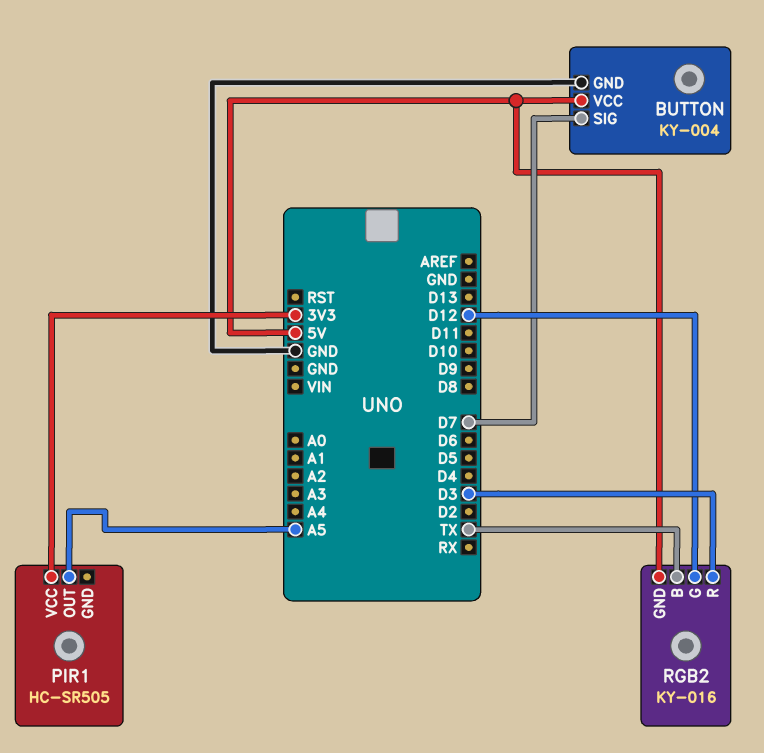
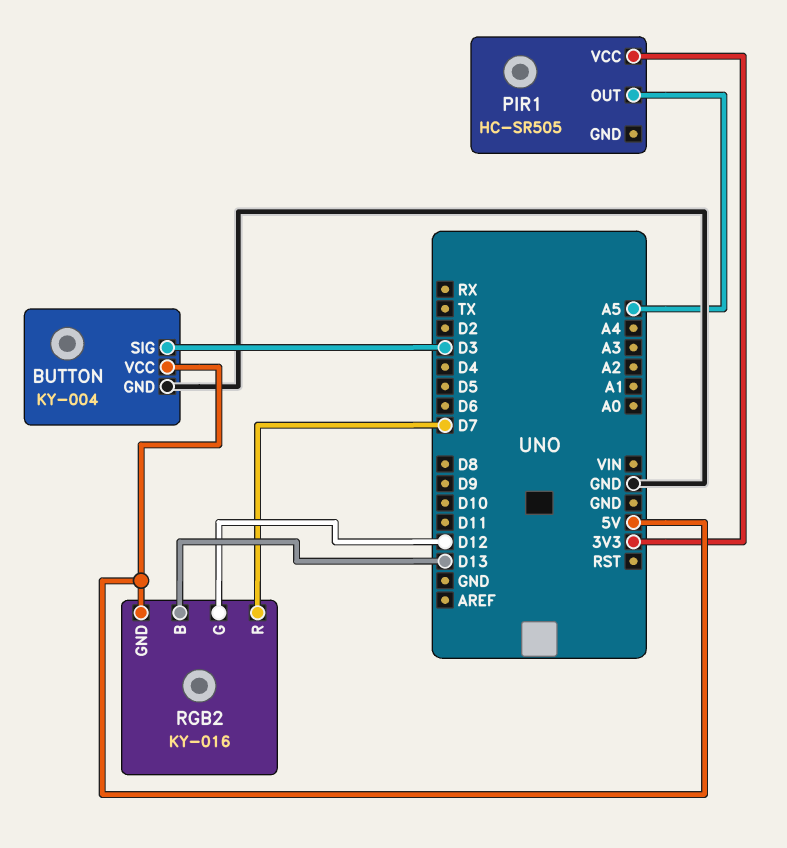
BUTTON pin SIG: D7 -> D3
RGB2 pin B: TX -> D13
RGB2 pin R: D3 -> D7

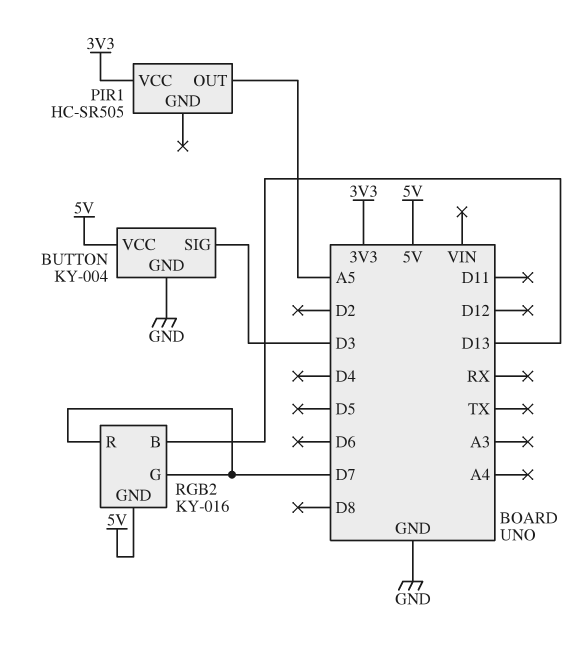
RGB2 pin G: D12 -> D7

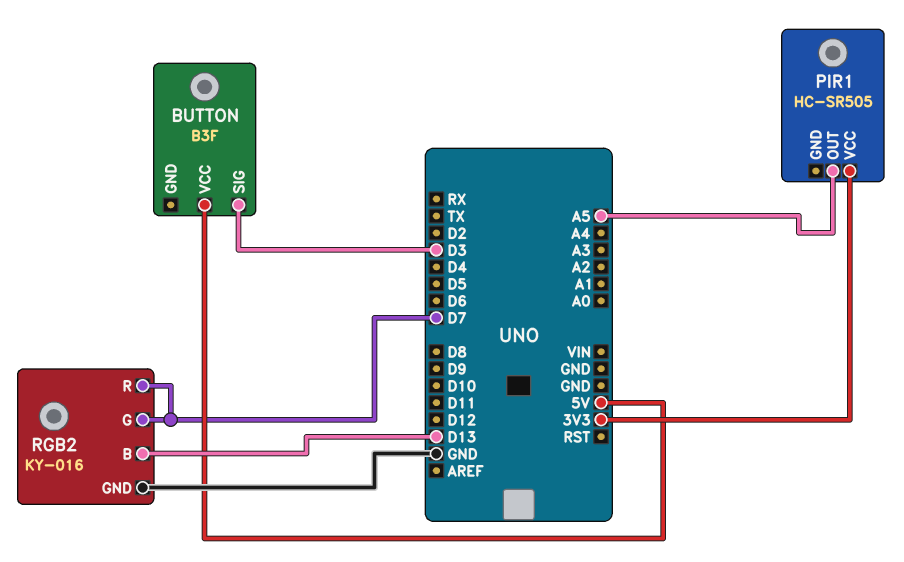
BUTTON: KY-004 -> B3F
BUTTON pin GND: GND -> none
RGB2 pin GND: 5V -> GND

